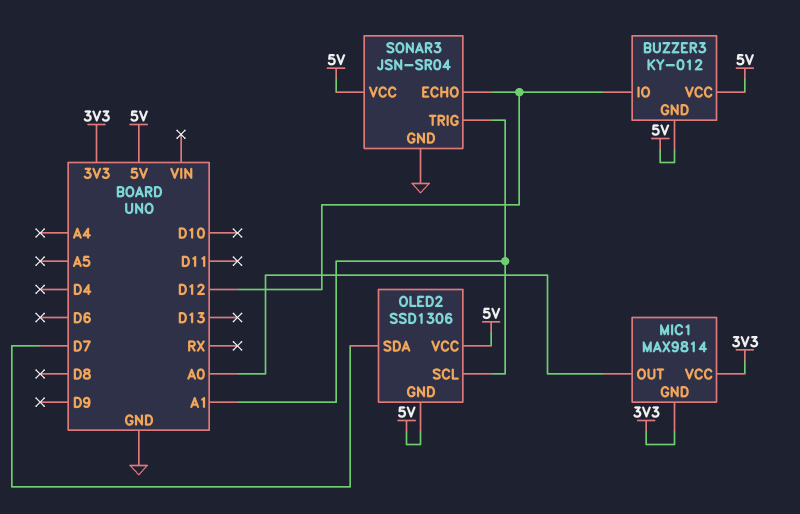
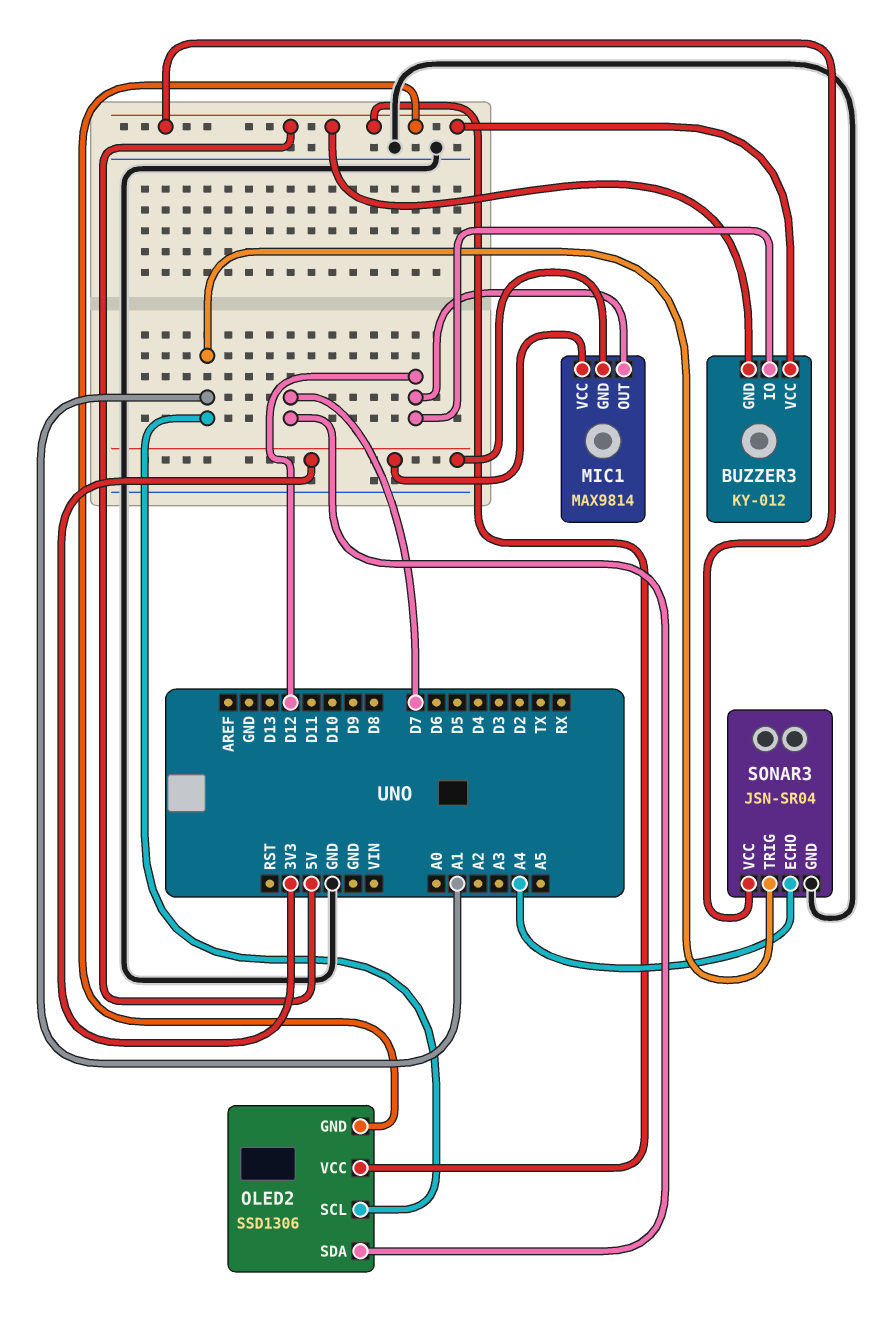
MIC1 pin OUT: A0 -> D12
SONAR3 pin ECHO: D12 -> A4

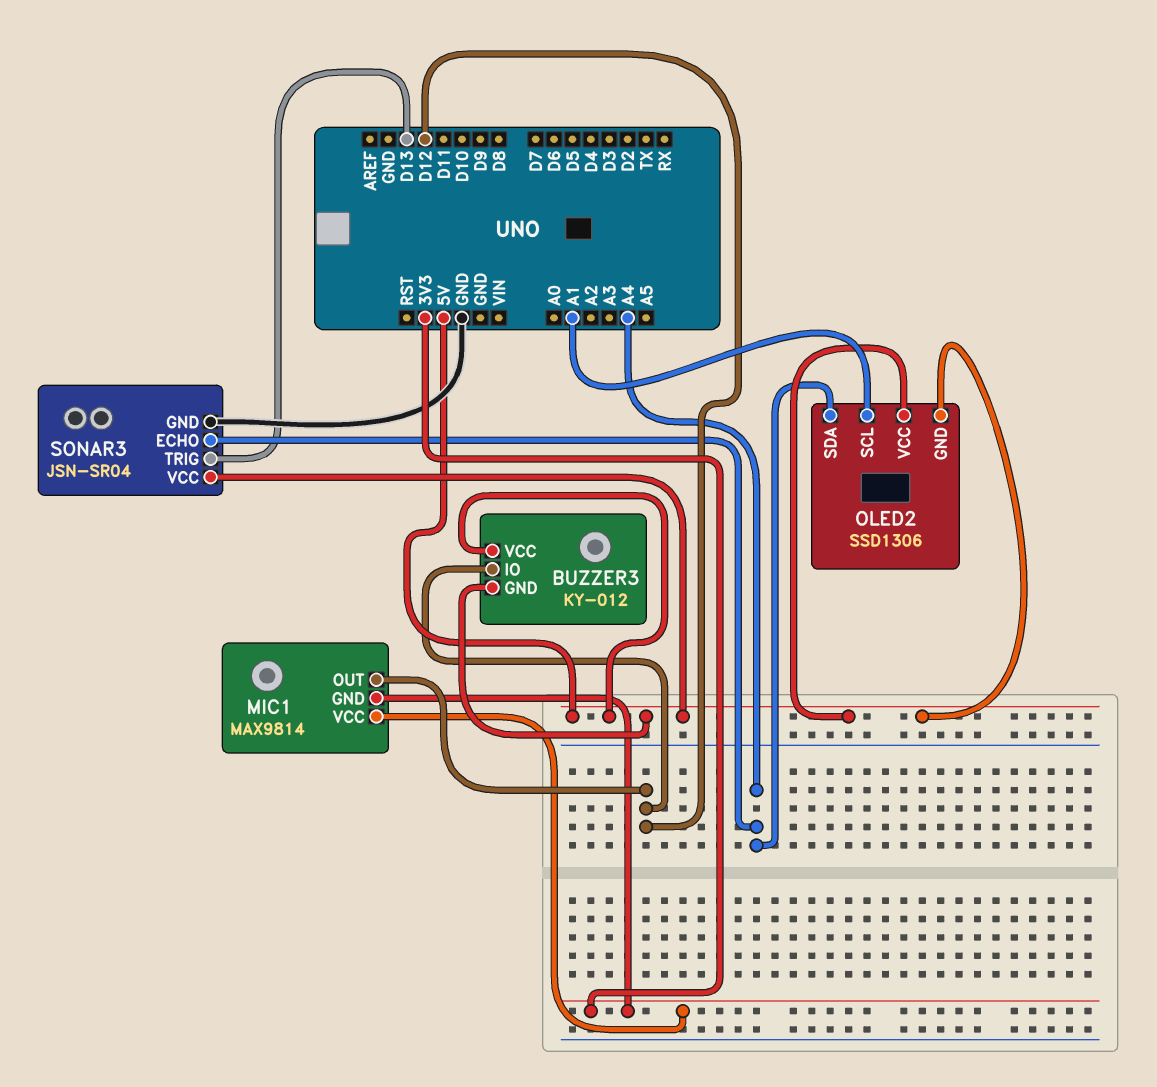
OLED2 pin SDA: D7 -> A4
SONAR3 pin TRIG: A1 -> D13

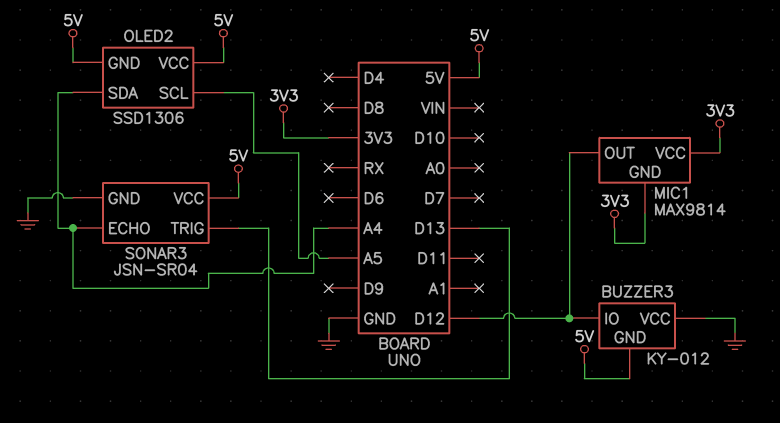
BUZZER3 pin VCC: 5V -> GND
OLED2 pin SCL: A1 -> A5

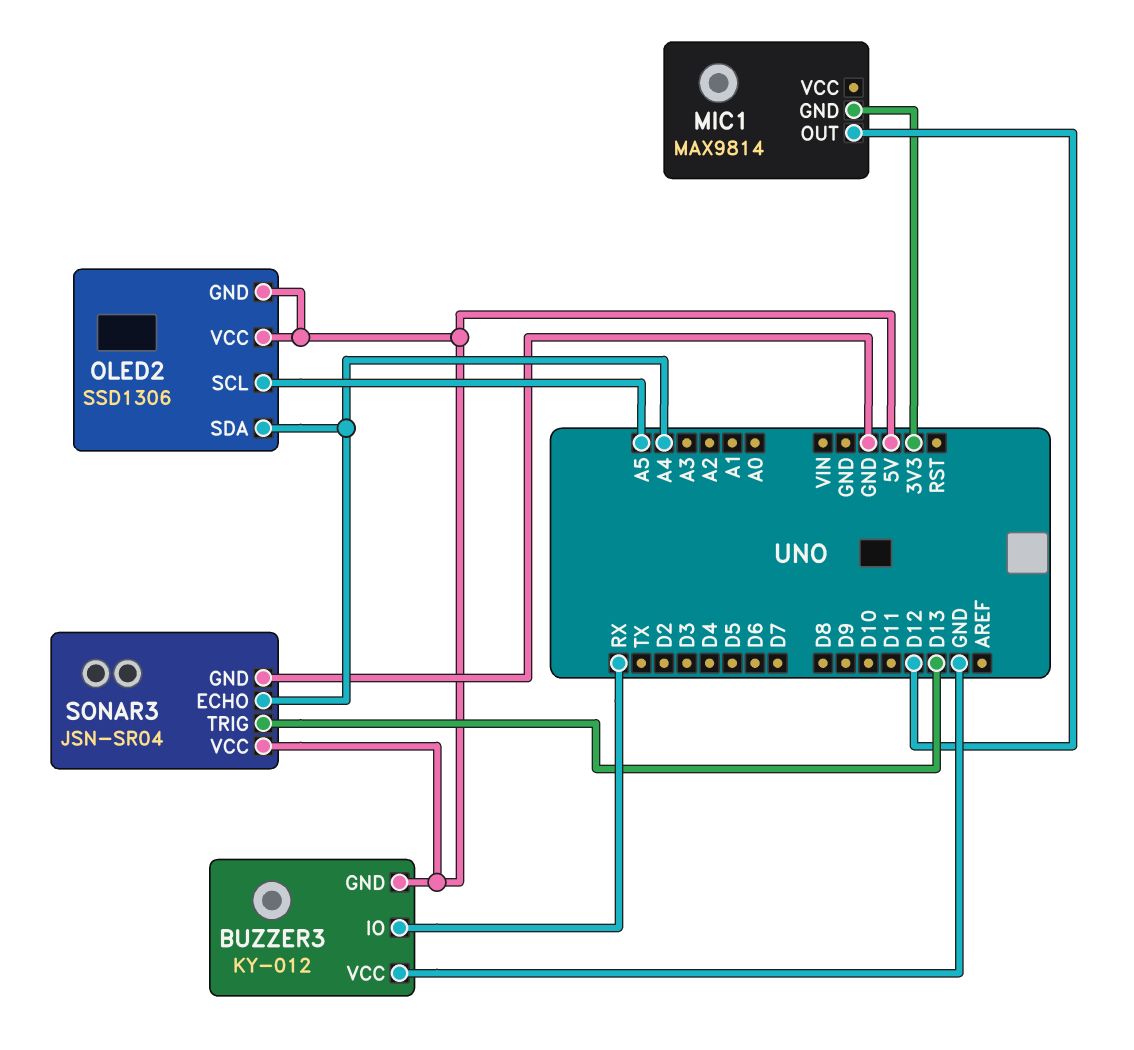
BUZZER3 pin IO: D12 -> RX
MIC1 pin VCC: 3V3 -> none

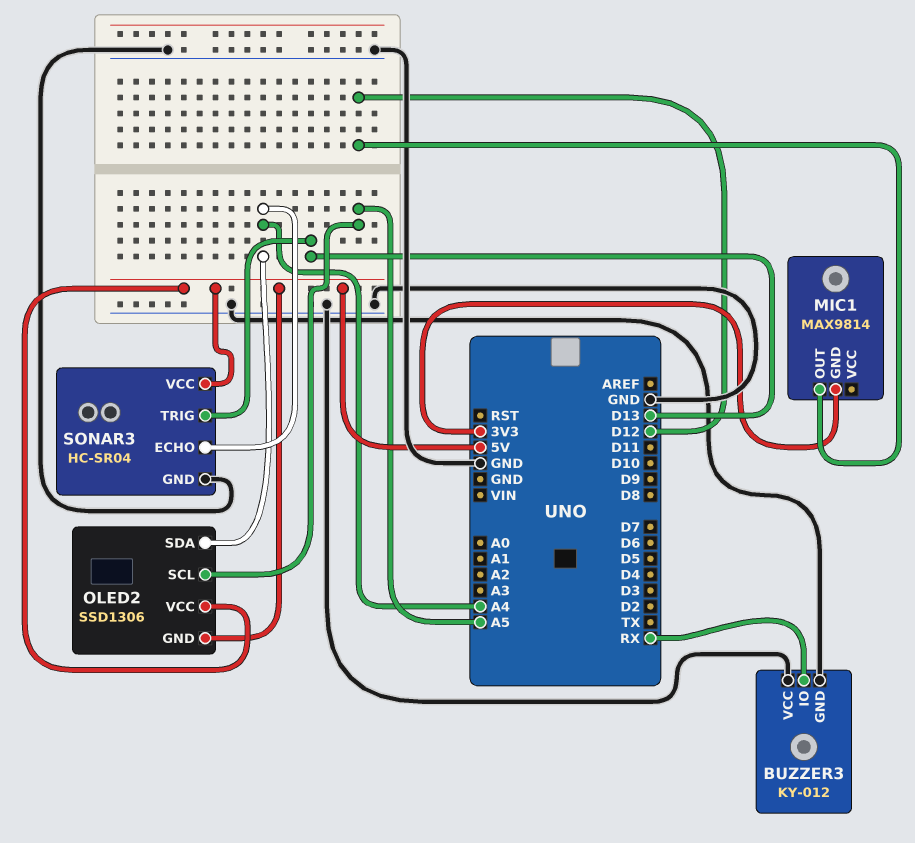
BUZZER3 pin GND: 5V -> GND
SONAR3: JSN-SR04 -> HC-SR04

